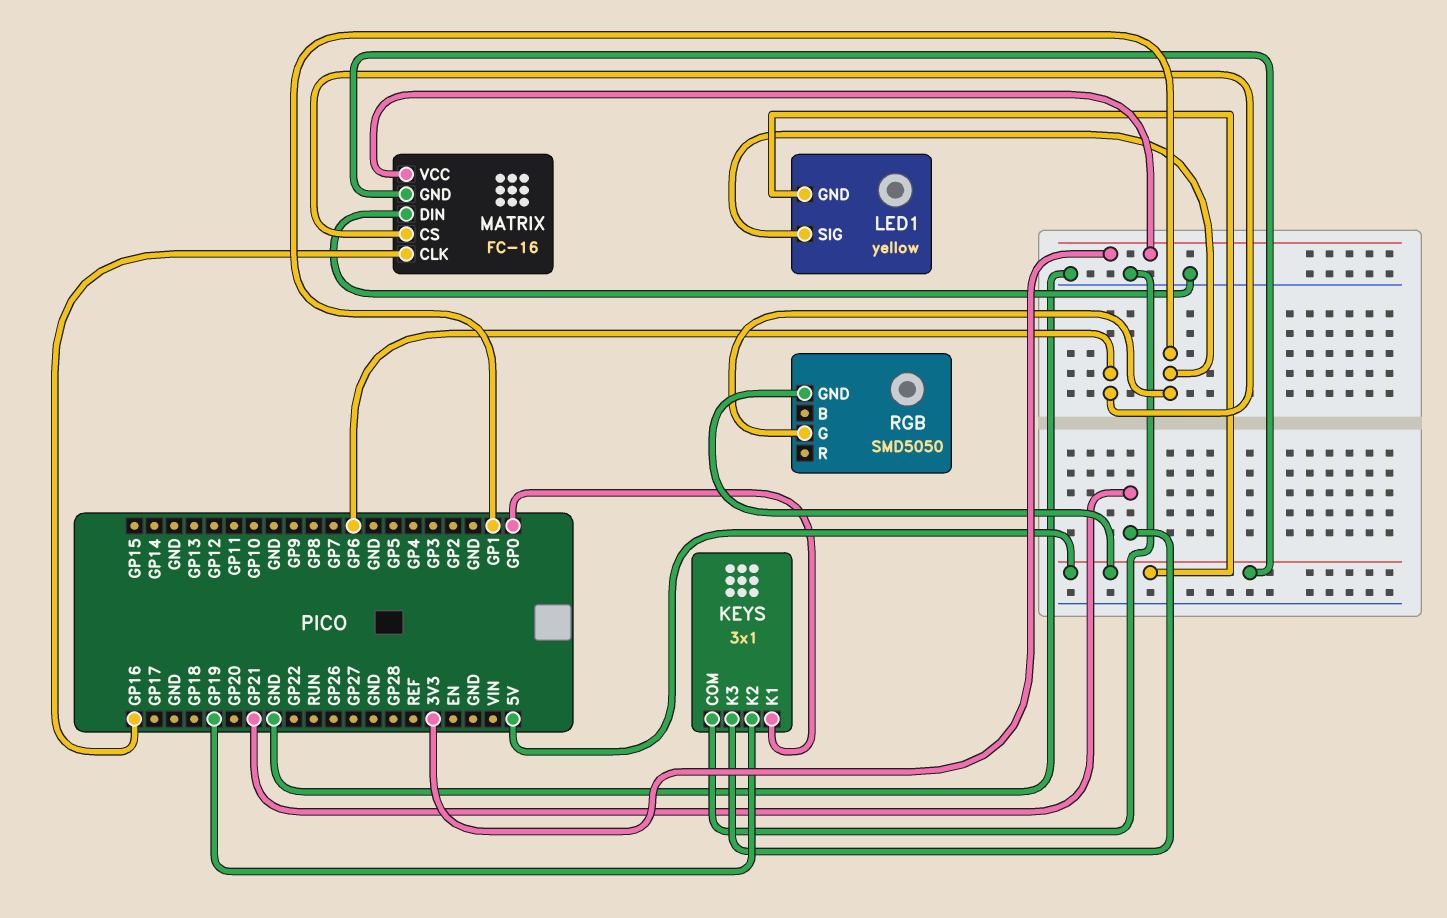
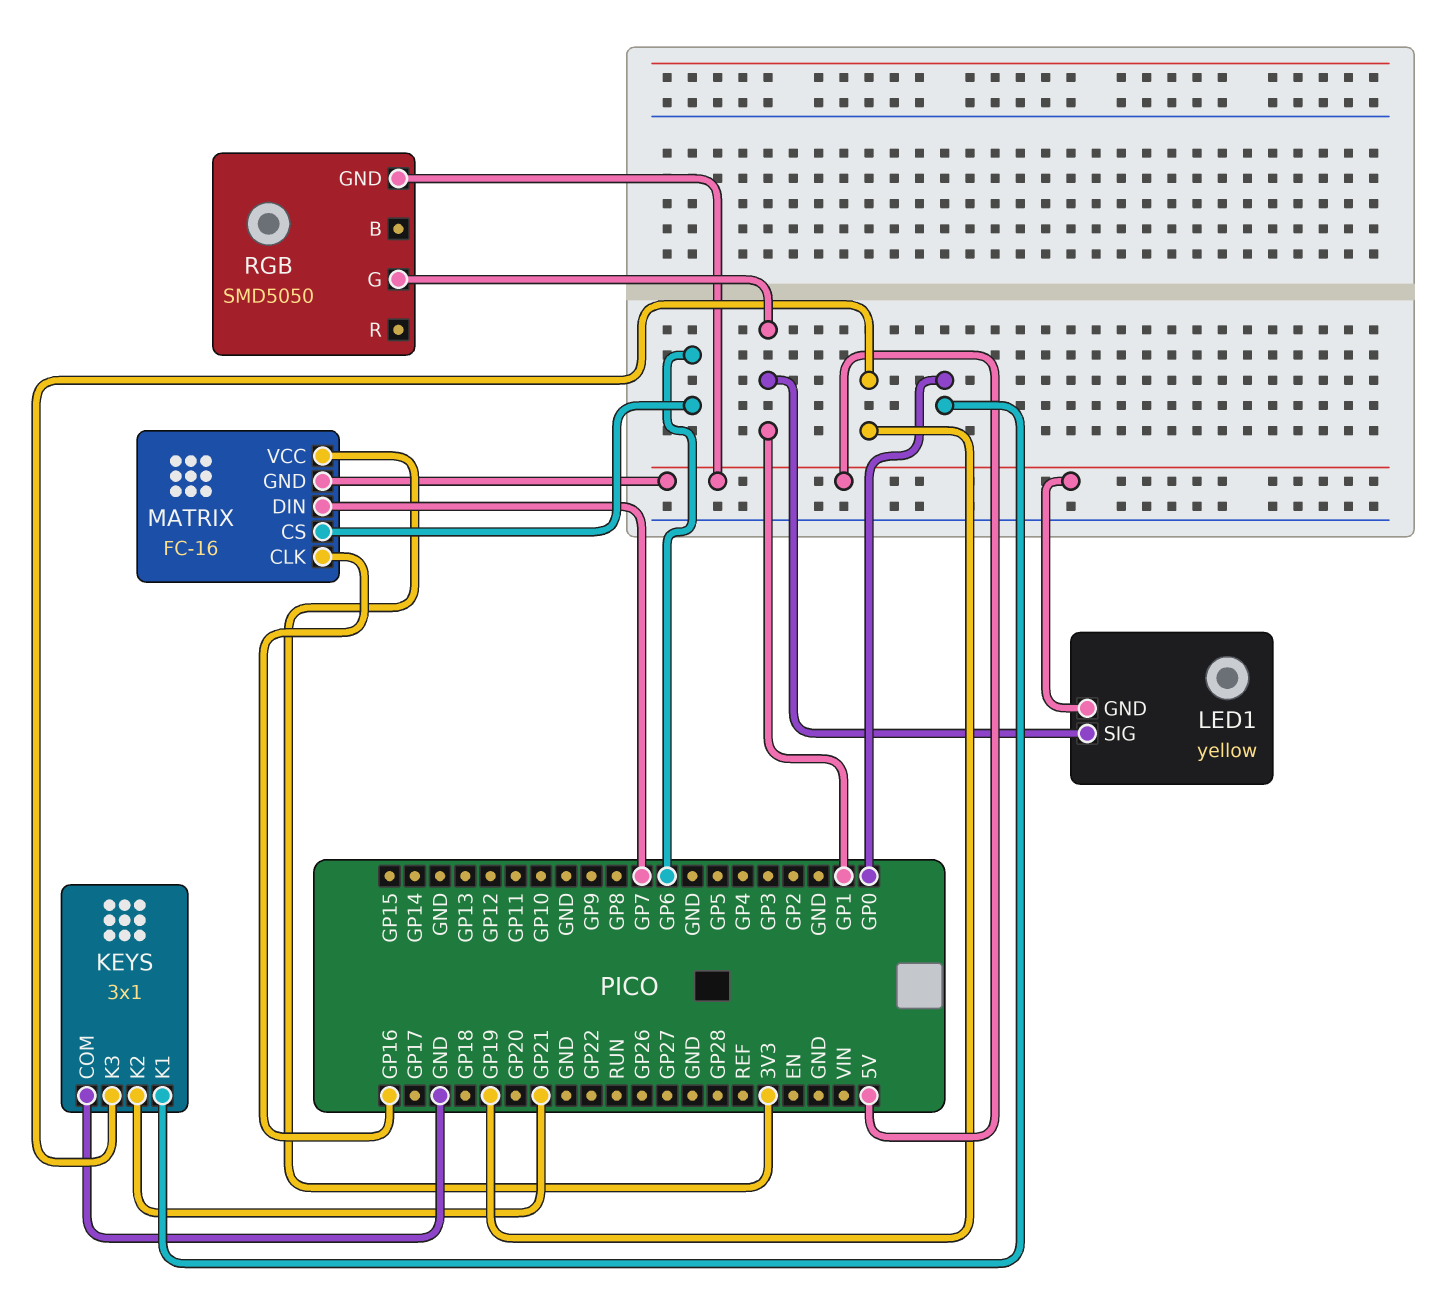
KEYS pin K2: GP19 -> GP21
KEYS pin K3: GP21 -> GP19
MATRIX pin DIN: GND -> GP7

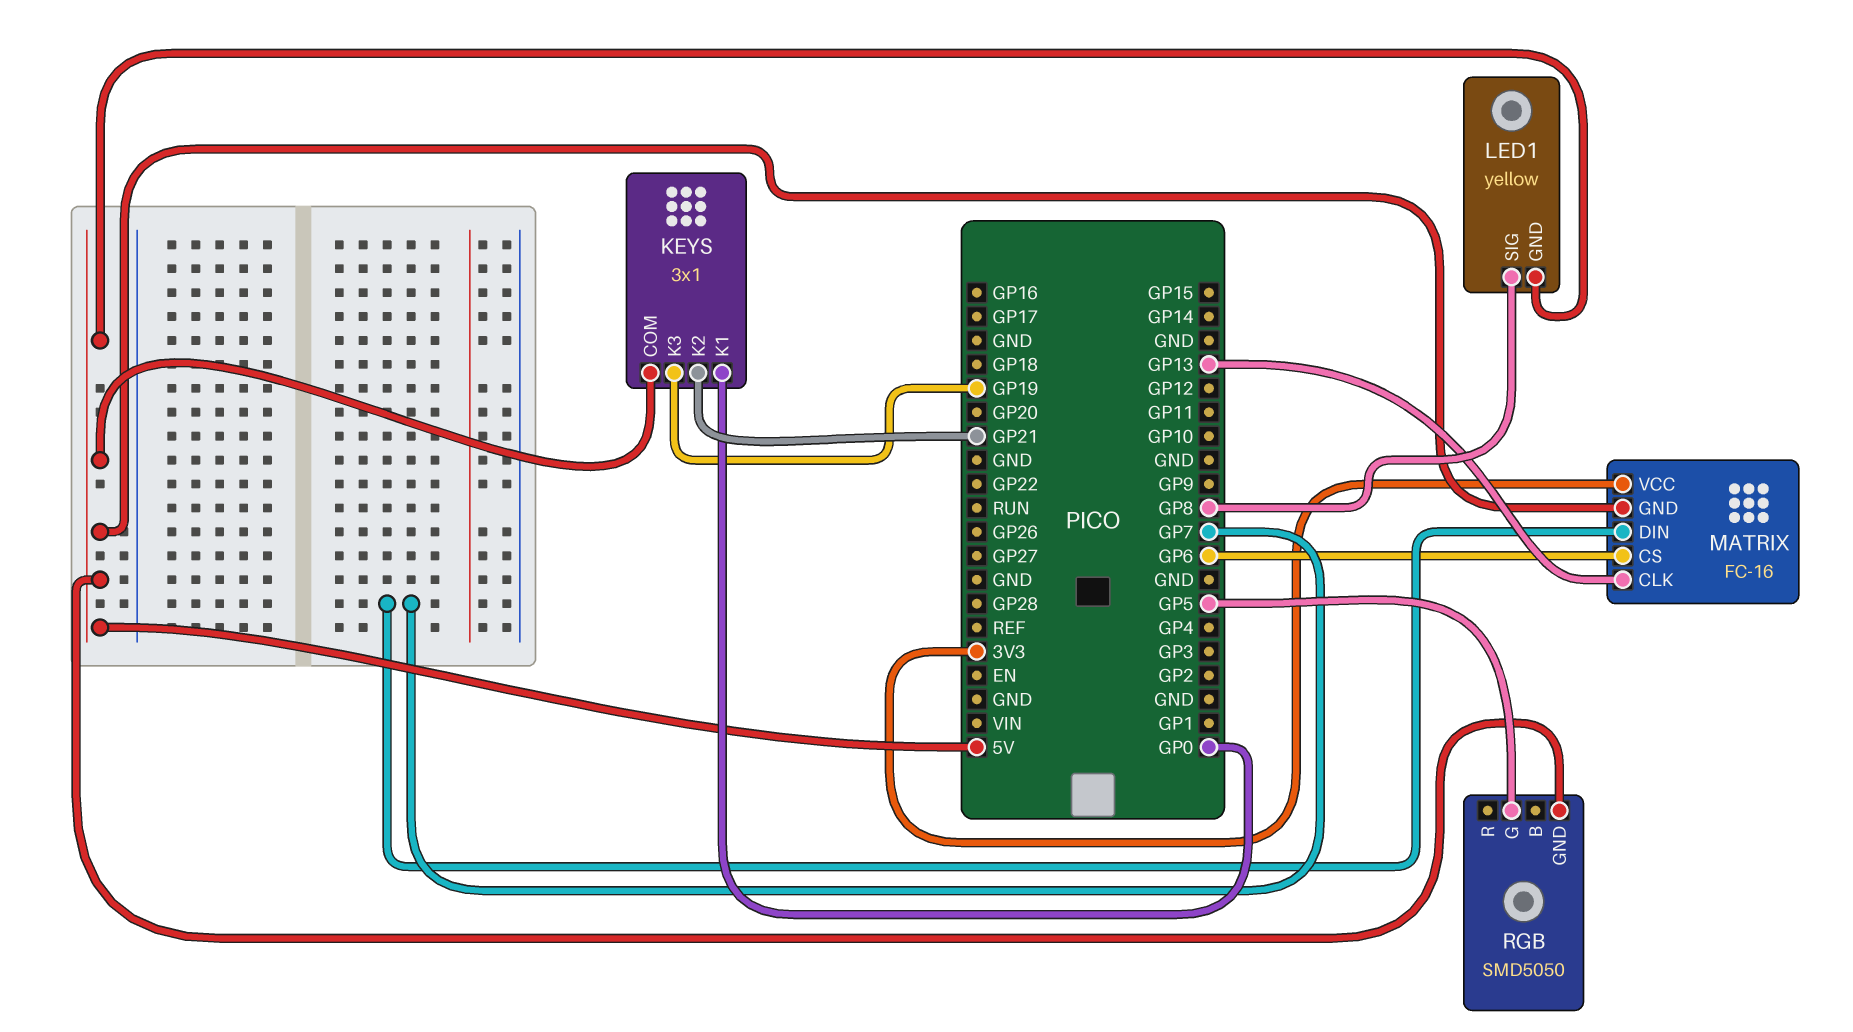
KEYS pin COM: GND -> 5V
LED1 pin SIG: GP1 -> GP8
MATRIX pin CLK: GP16 -> GP13
RGB pin G: GP1 -> GP5

